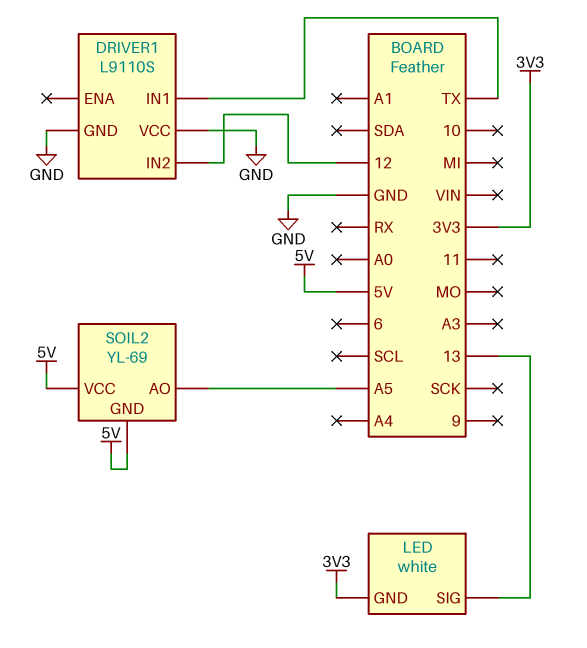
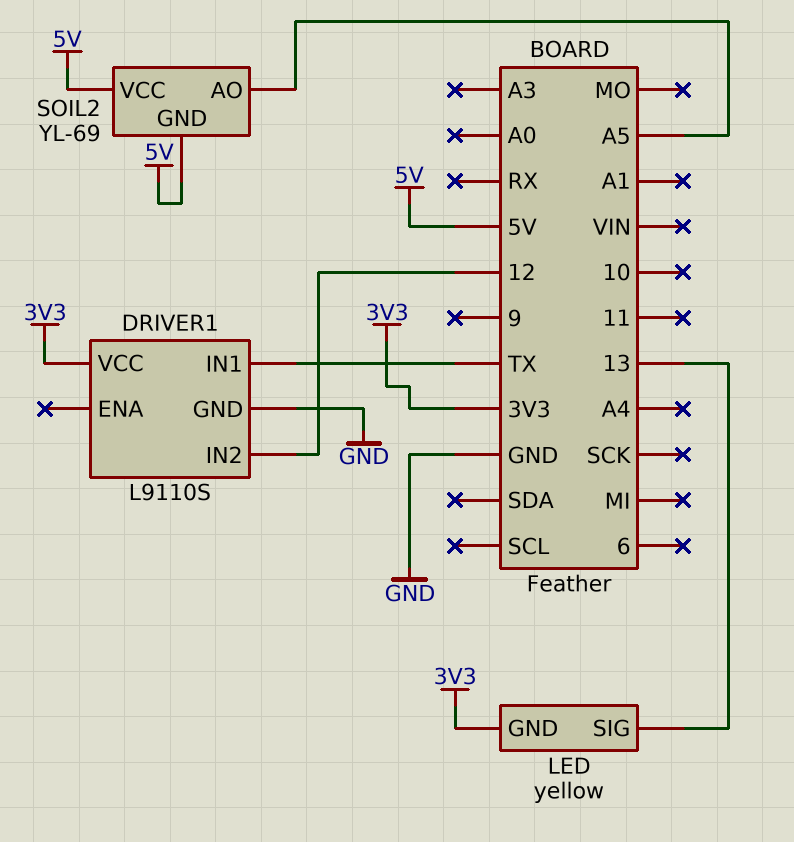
DRIVER1 pin VCC: GND -> 3V3
LED: white -> yellow

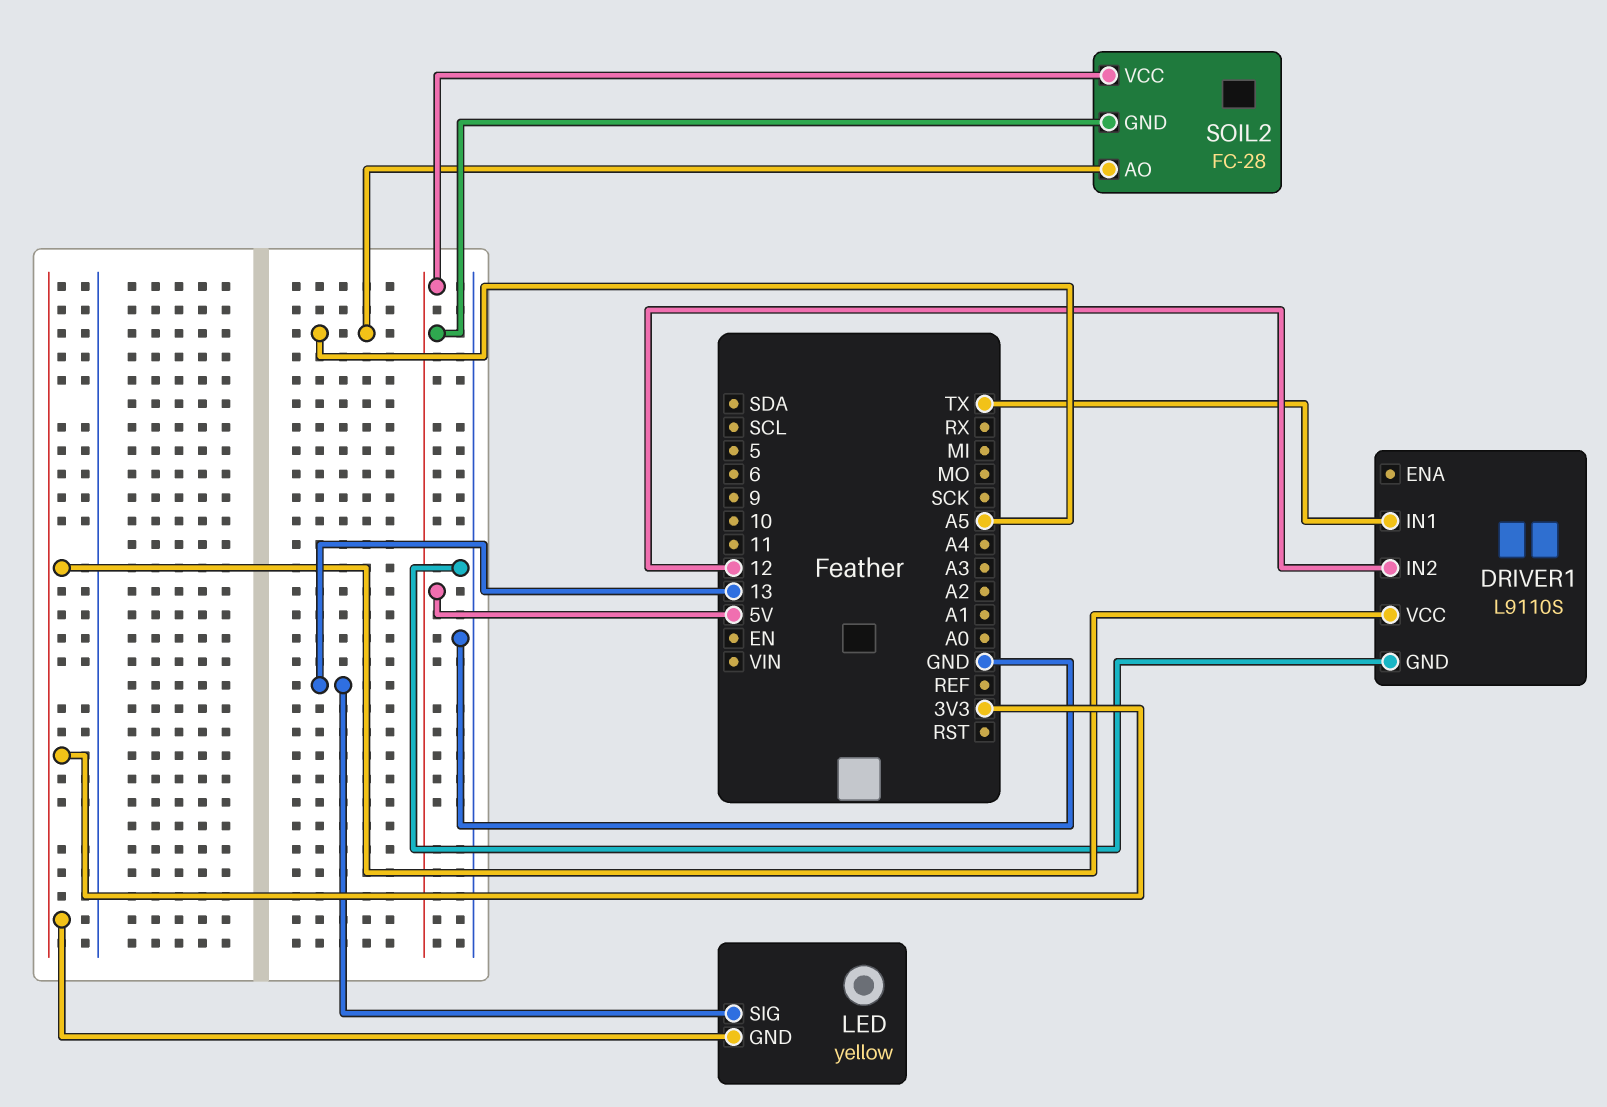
SOIL2: YL-69 -> FC-28

